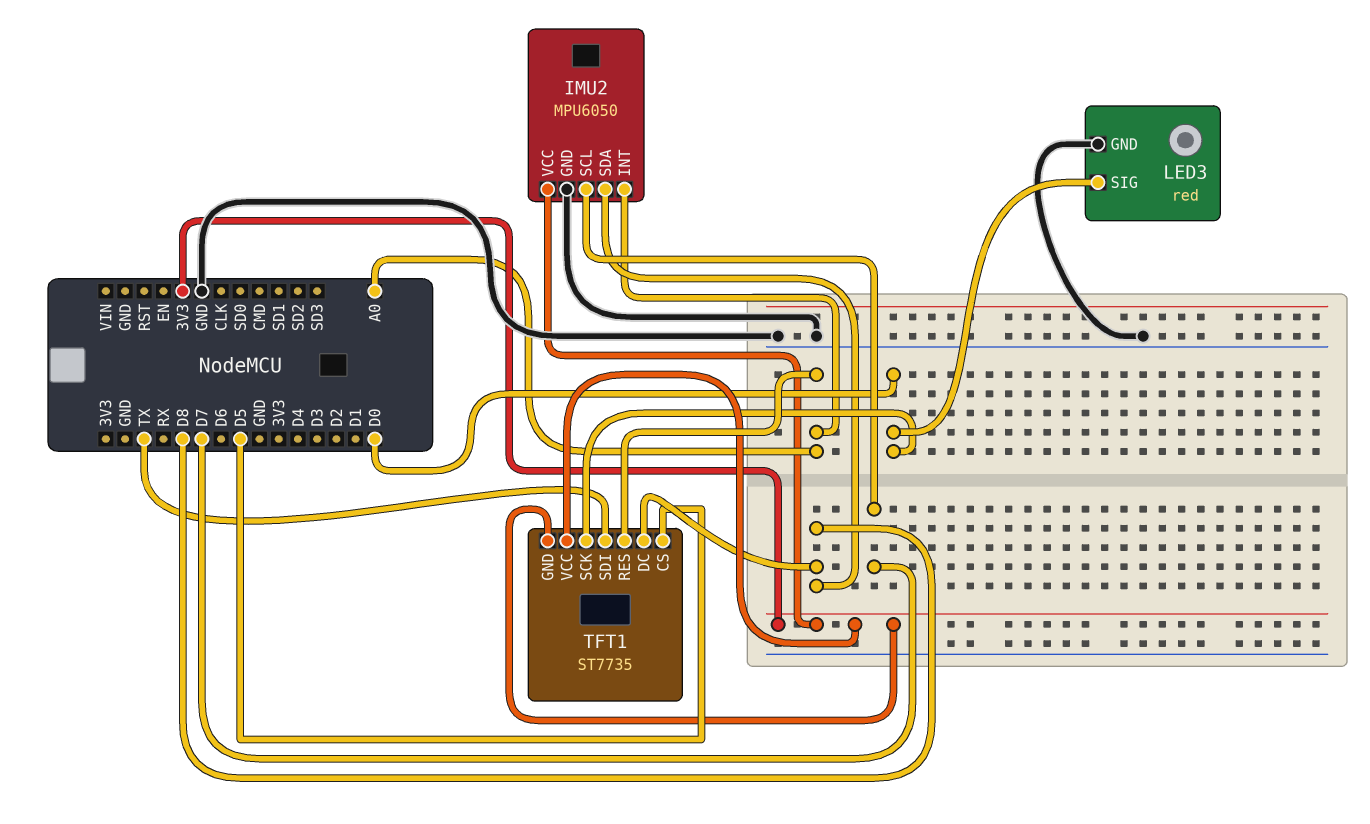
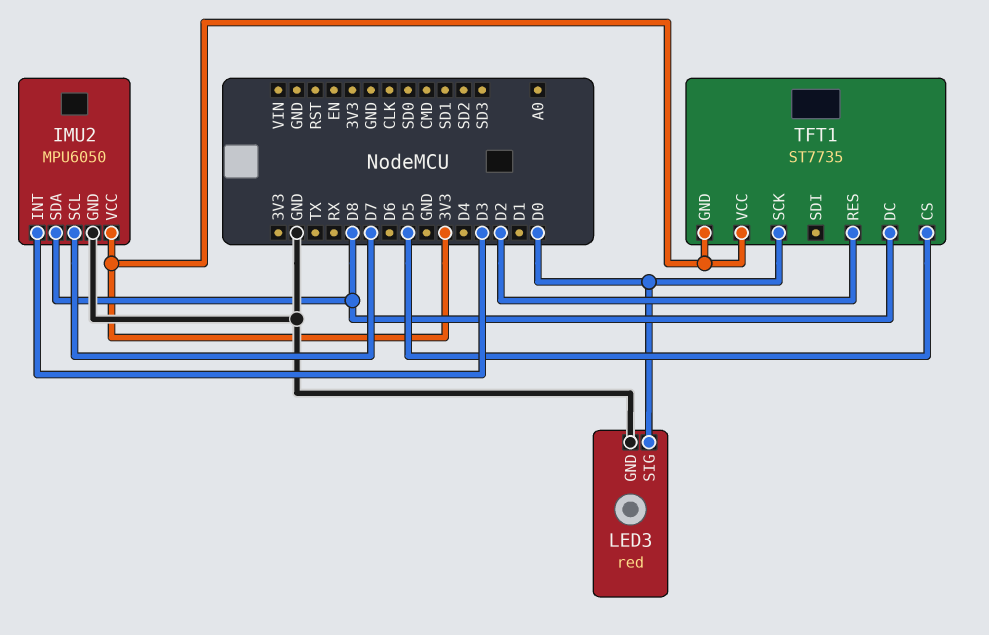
IMU2 pin INT: A0 -> D3
TFT1 pin RES: A0 -> D2
TFT1 pin SDI: TX -> none

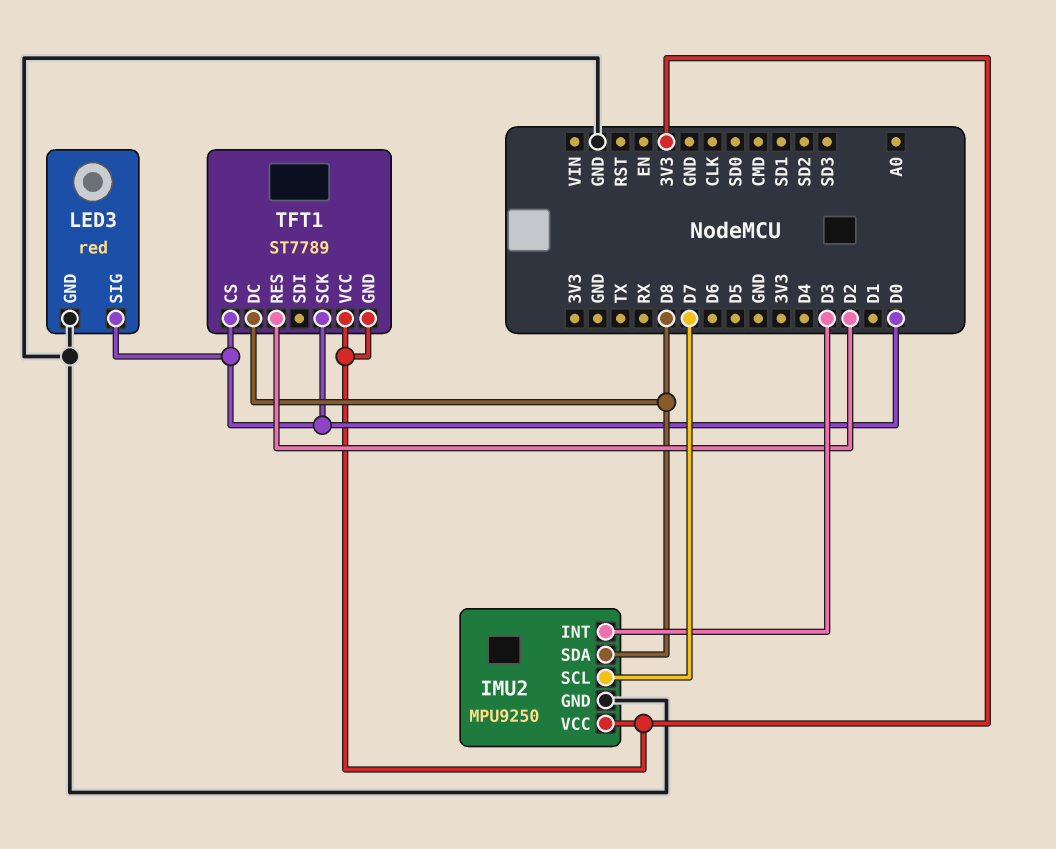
IMU2: MPU6050 -> MPU9250
TFT1: ST7735 -> ST7789
TFT1 pin CS: D5 -> D0

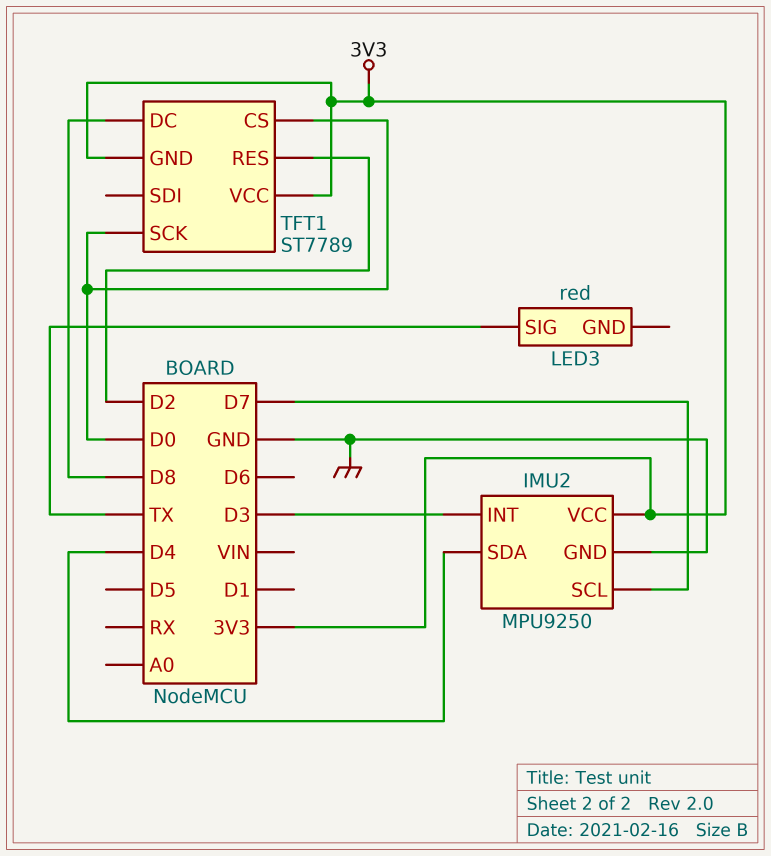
IMU2 pin SDA: D8 -> D4
LED3 pin GND: GND -> none
LED3 pin SIG: D0 -> TX

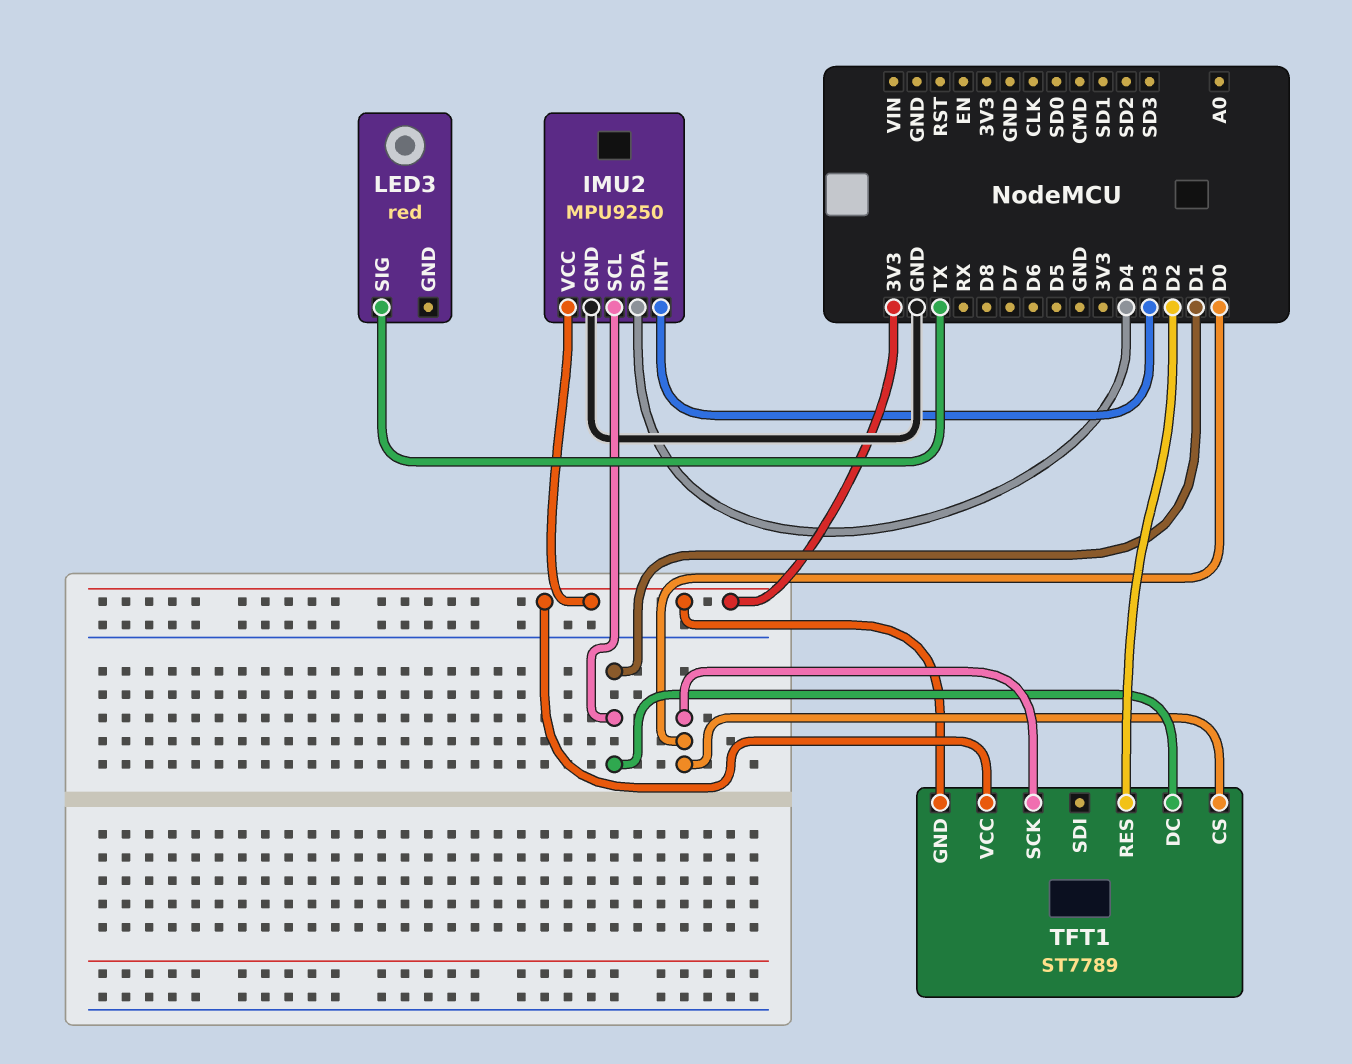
IMU2 pin SCL: D7 -> D1
TFT1 pin DC: D8 -> D1

